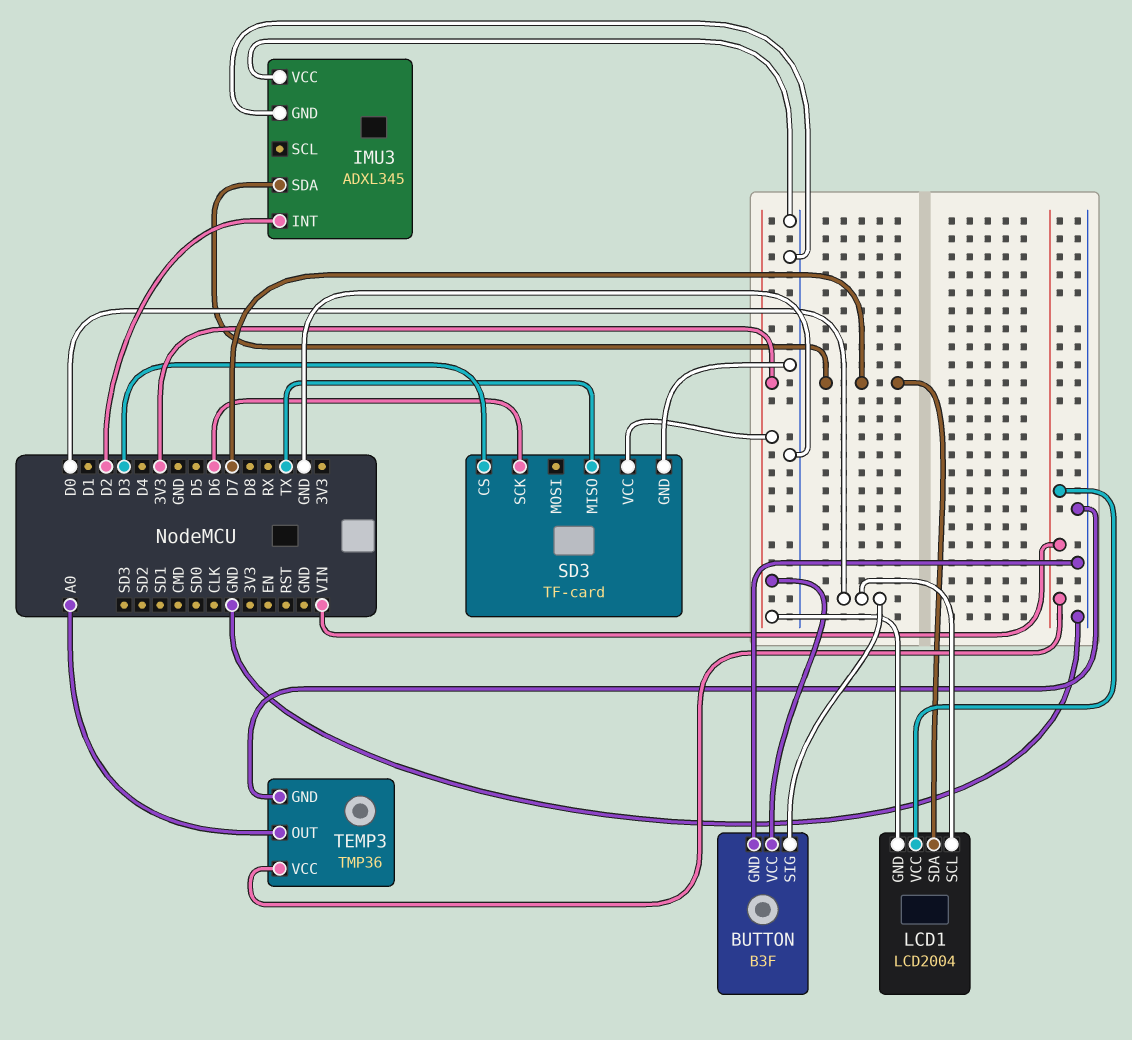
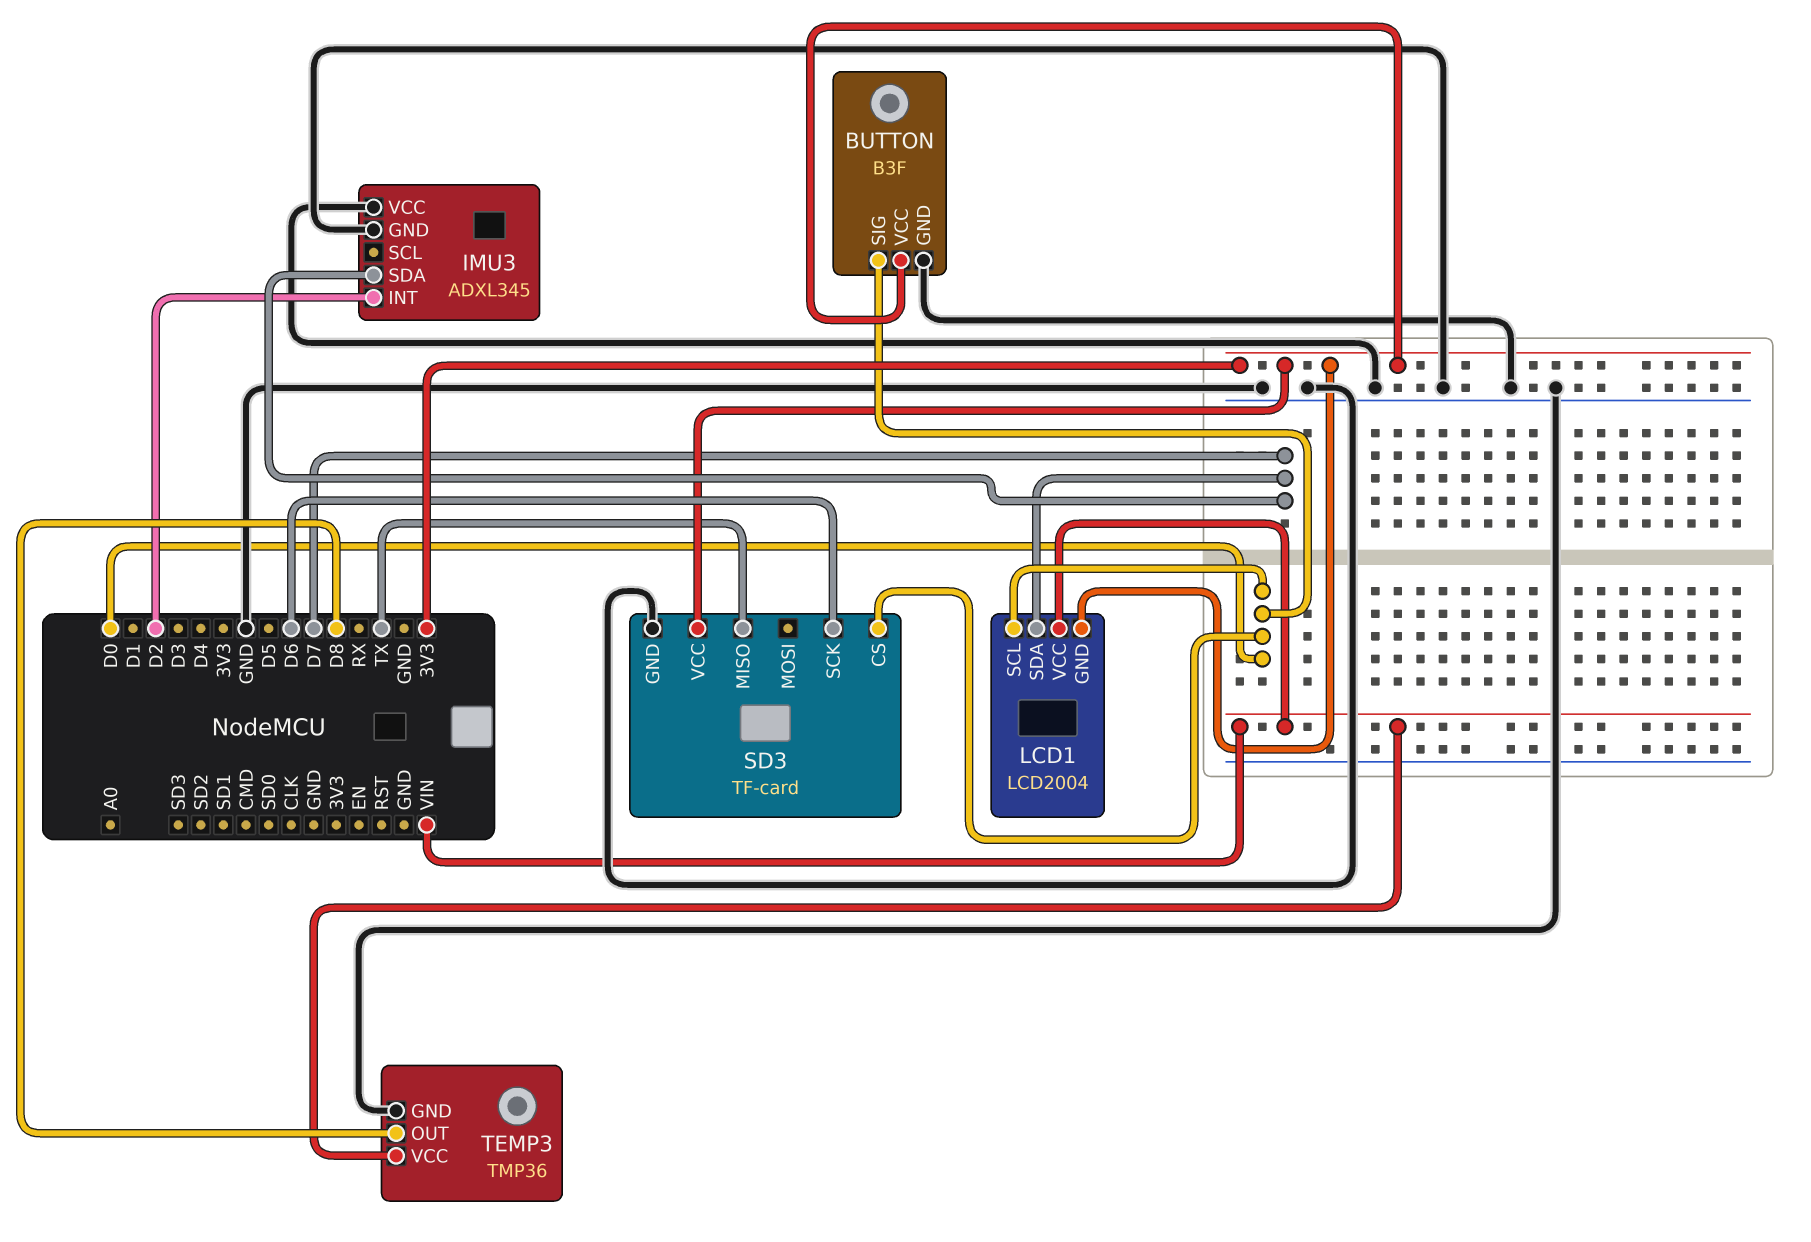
SD3 pin CS: D3 -> D0
TEMP3 pin OUT: A0 -> D8

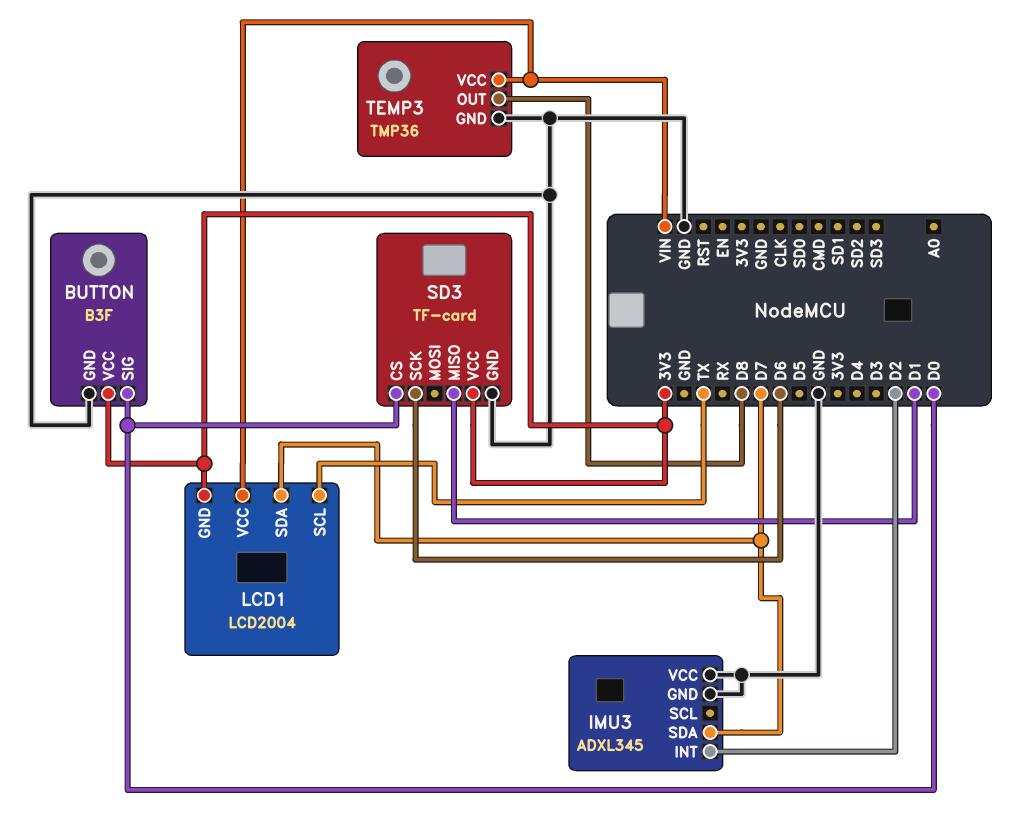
LCD1 pin SCL: D0 -> TX
SD3 pin MISO: TX -> D1

